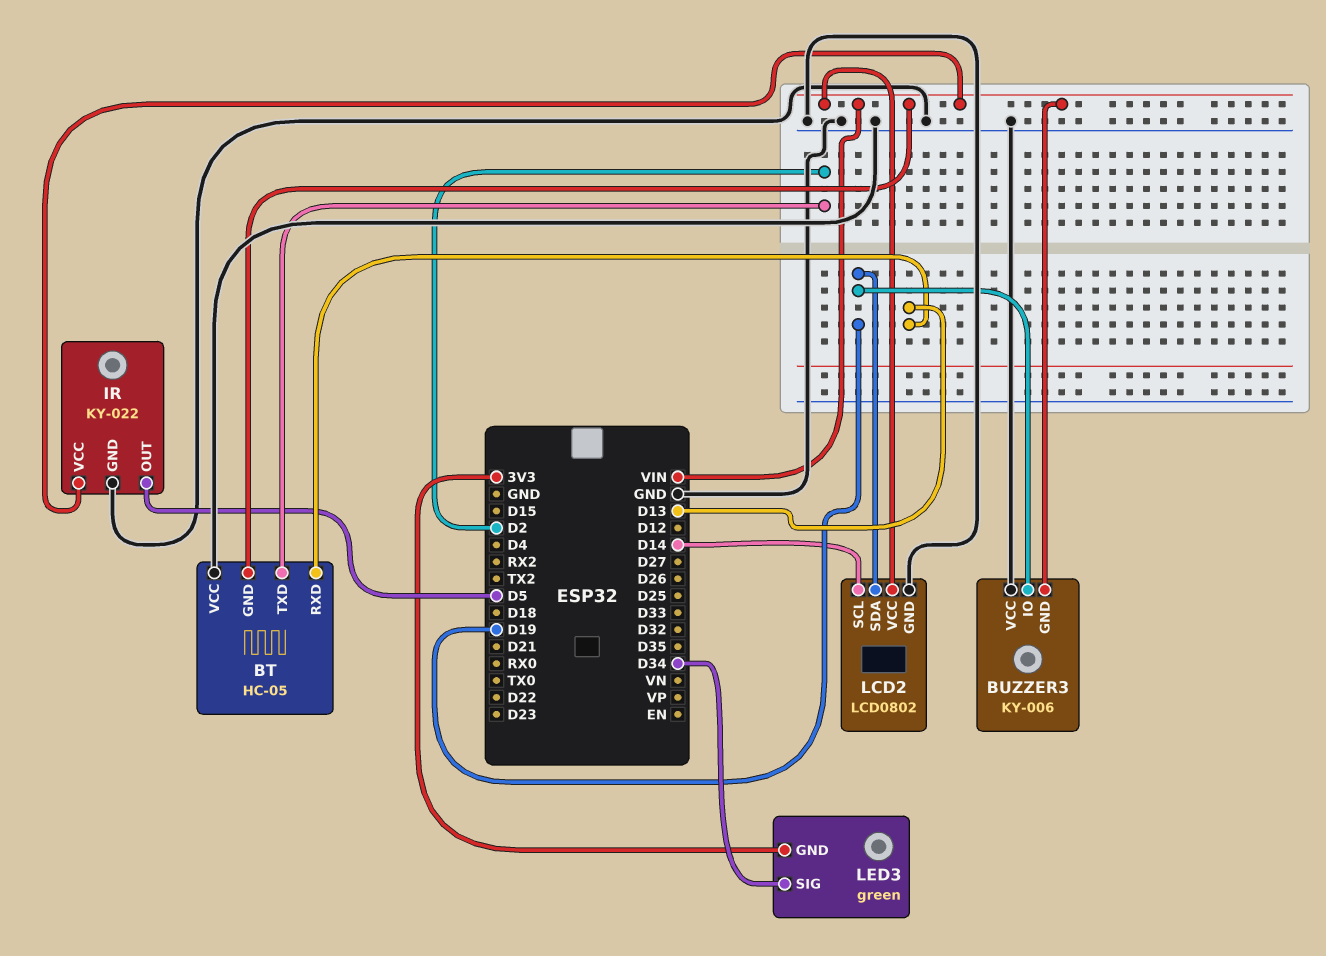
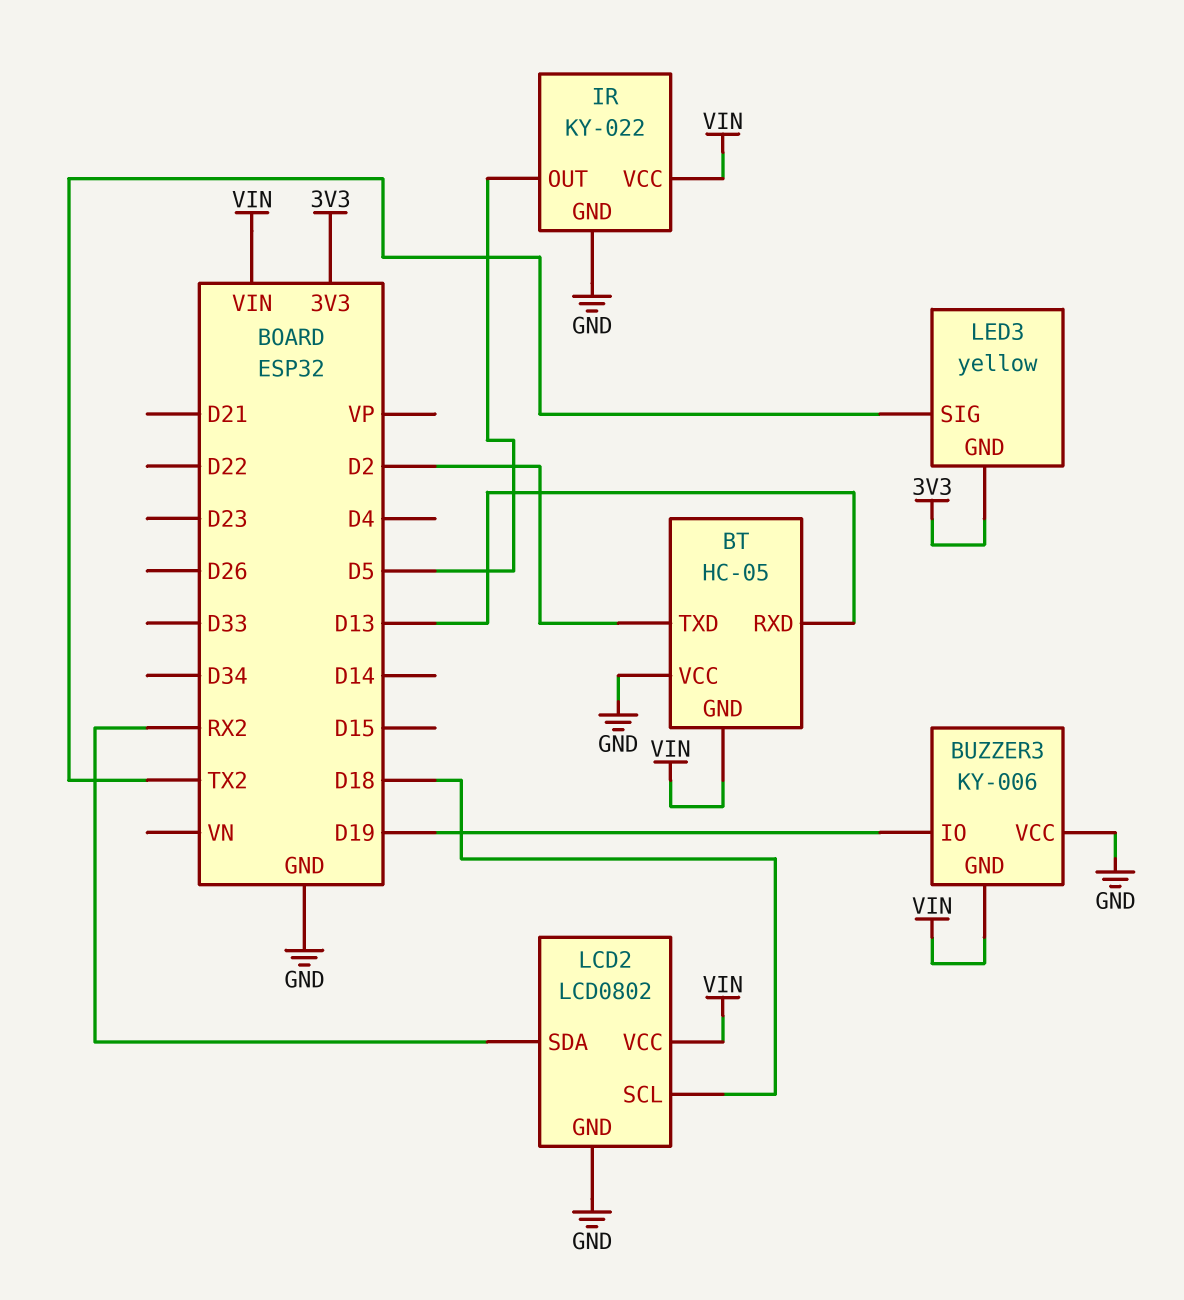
LCD2 pin SCL: D14 -> D18
LCD2 pin SDA: D19 -> RX2
LED3: green -> yellow
LED3 pin SIG: D34 -> TX2

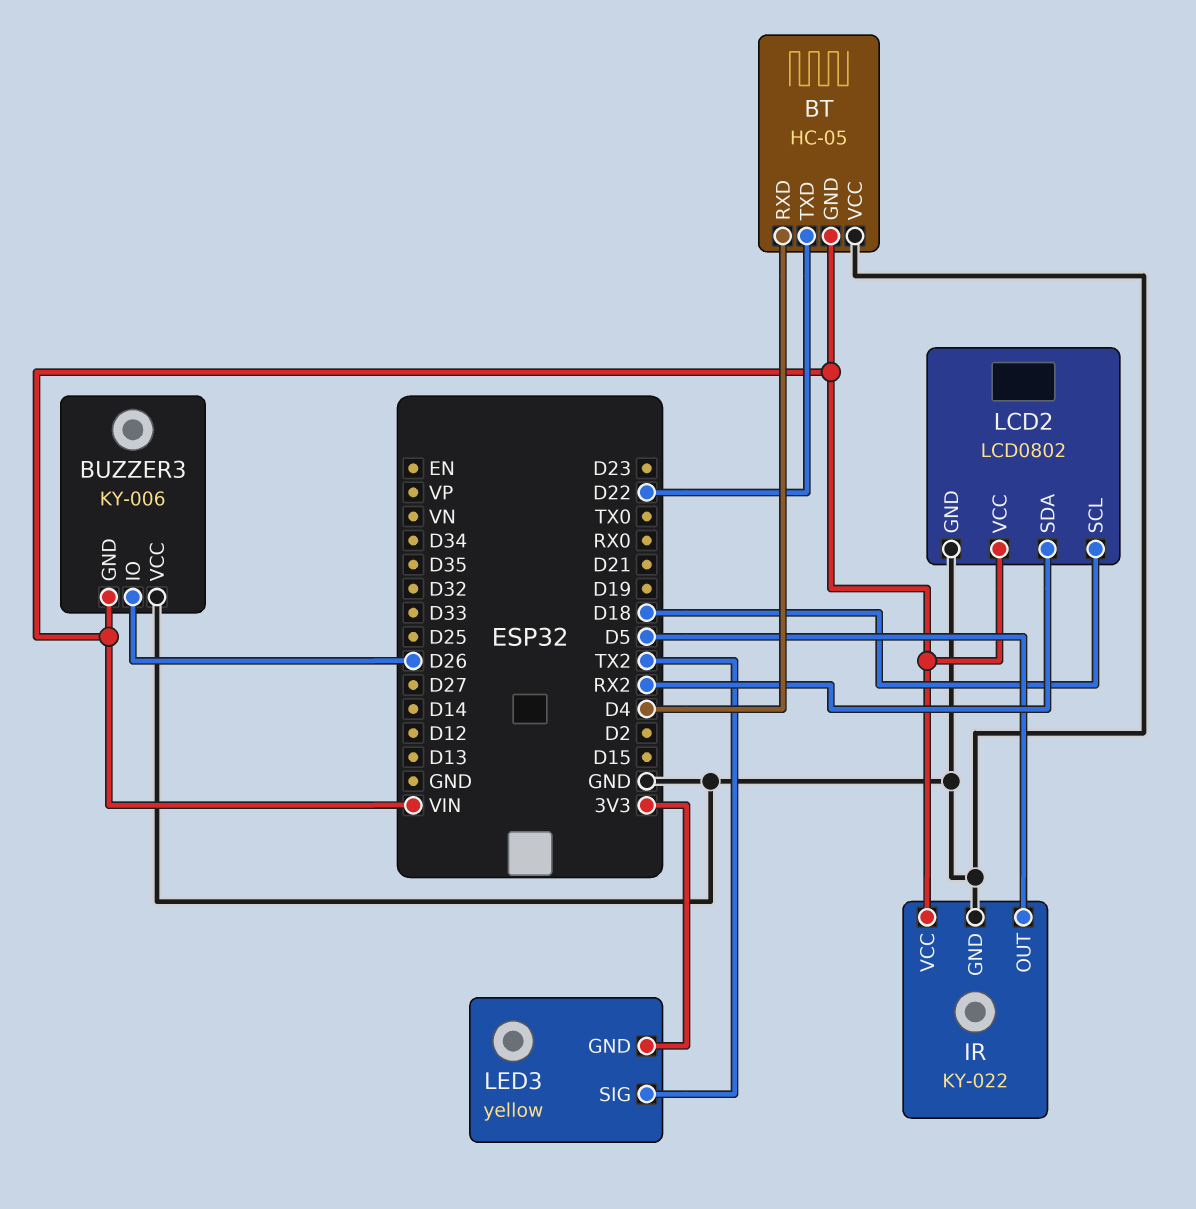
BT pin RXD: D13 -> D4
BT pin TXD: D2 -> D22
BUZZER3 pin IO: D19 -> D26

